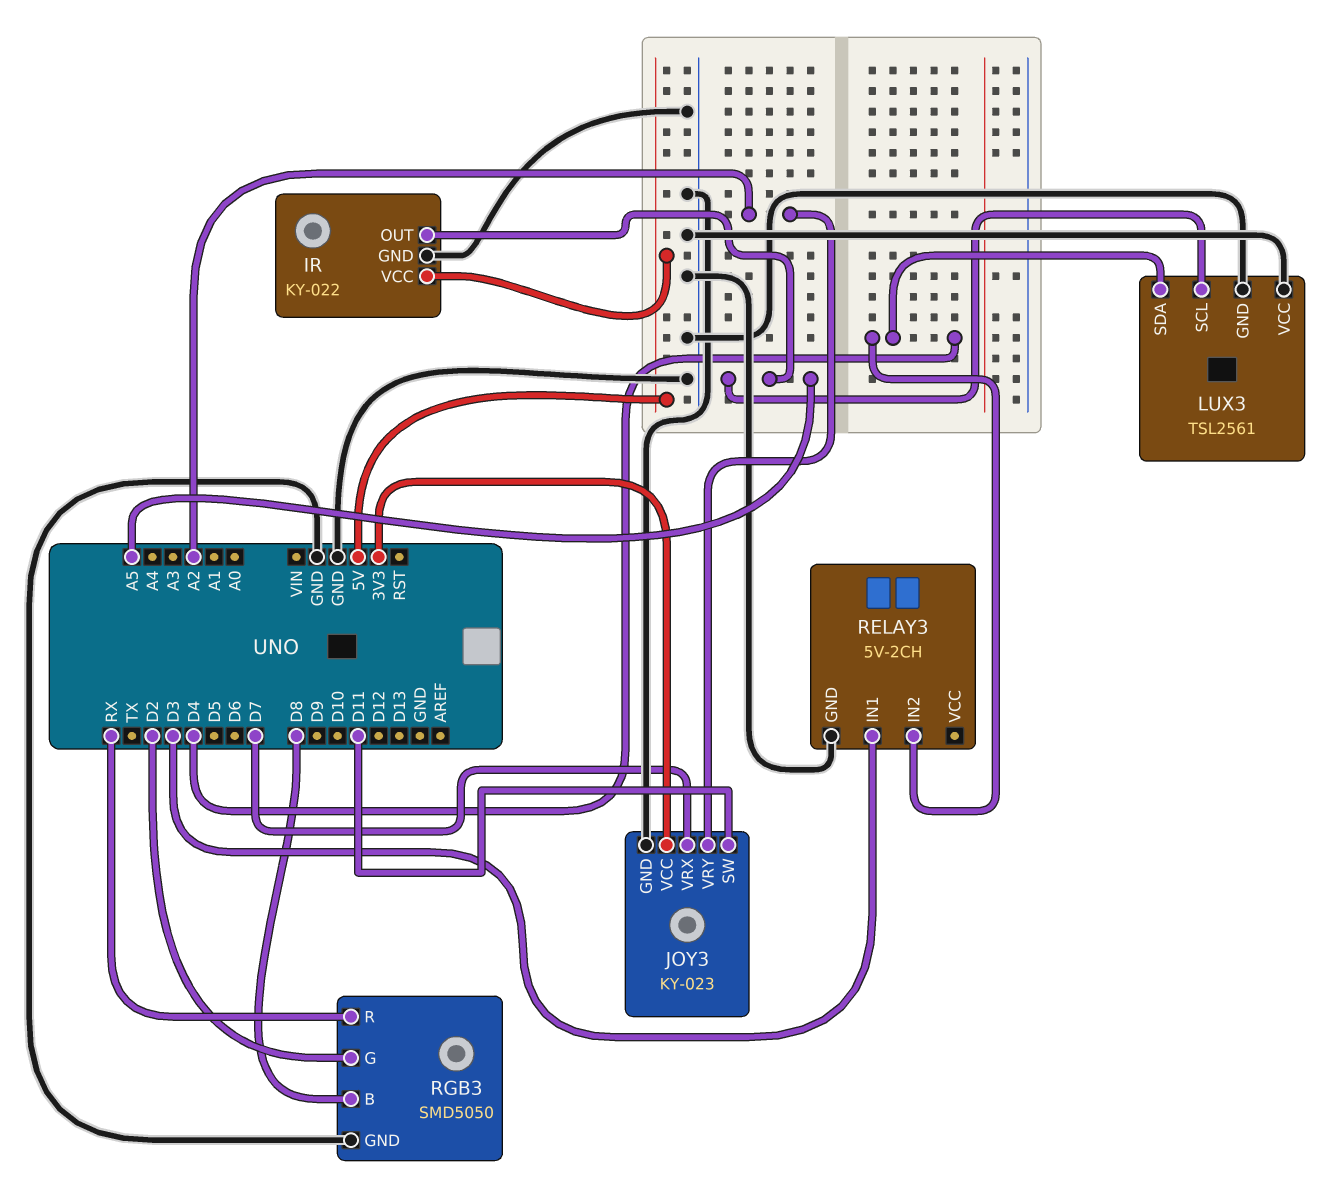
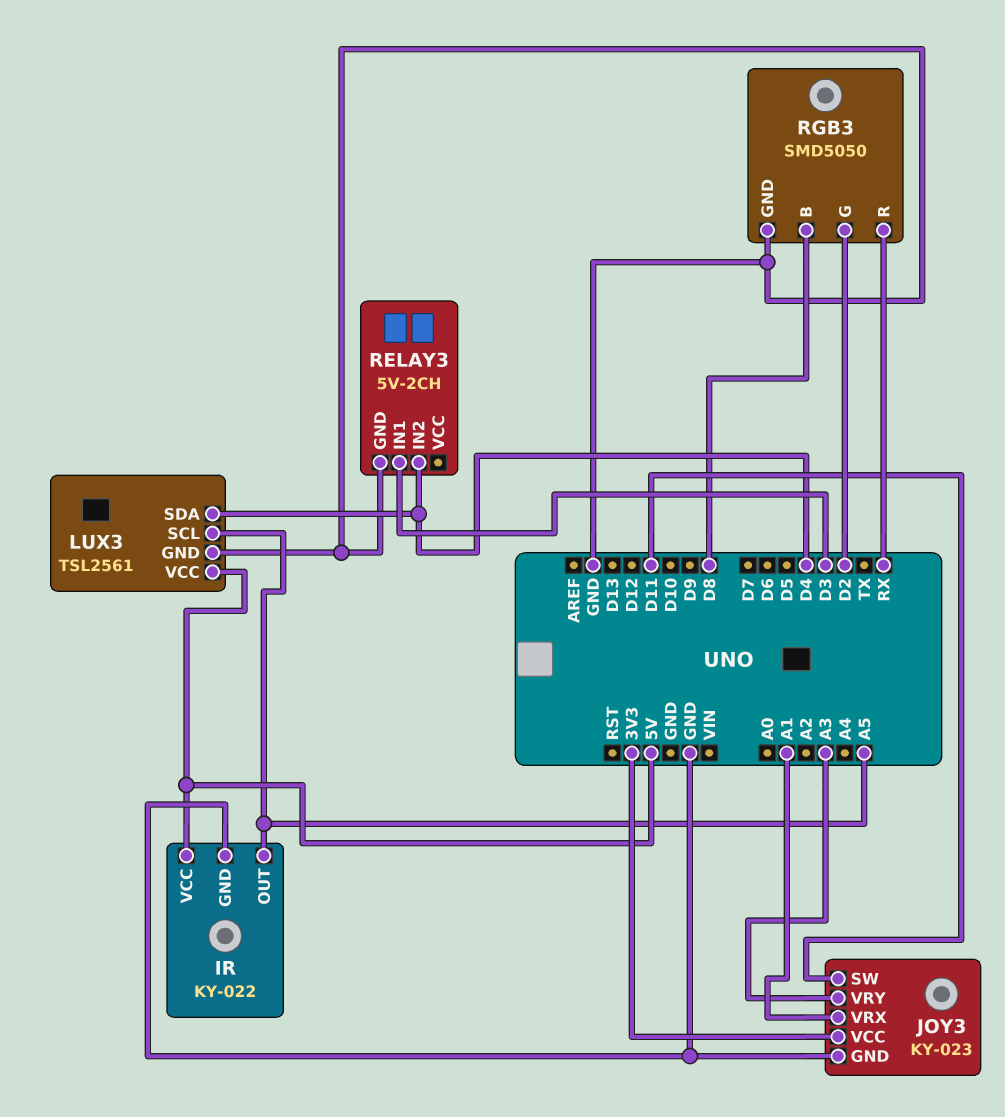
JOY3 pin VRX: D7 -> A1
JOY3 pin VRY: A2 -> A3
LUX3 pin VCC: GND -> 5V

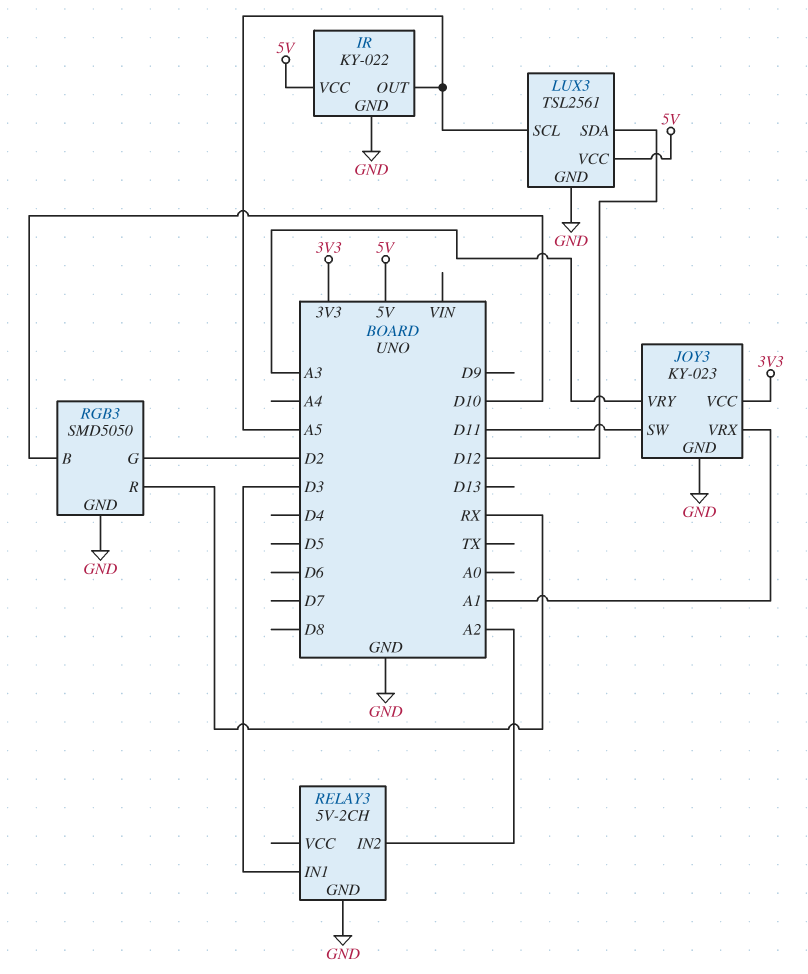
LUX3 pin SDA: D4 -> D12
RELAY3 pin IN2: D4 -> A2
RGB3 pin B: D8 -> D10

